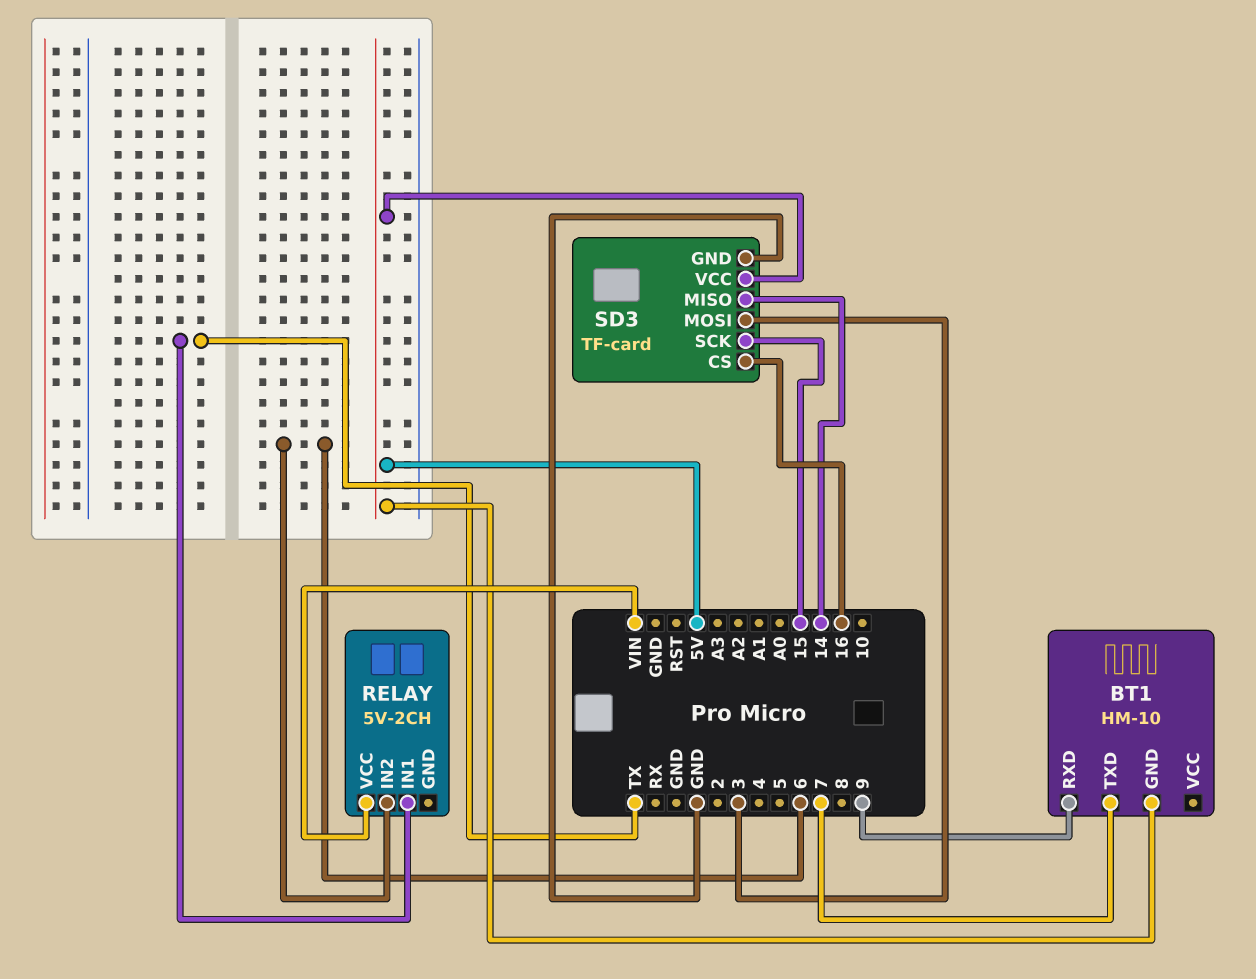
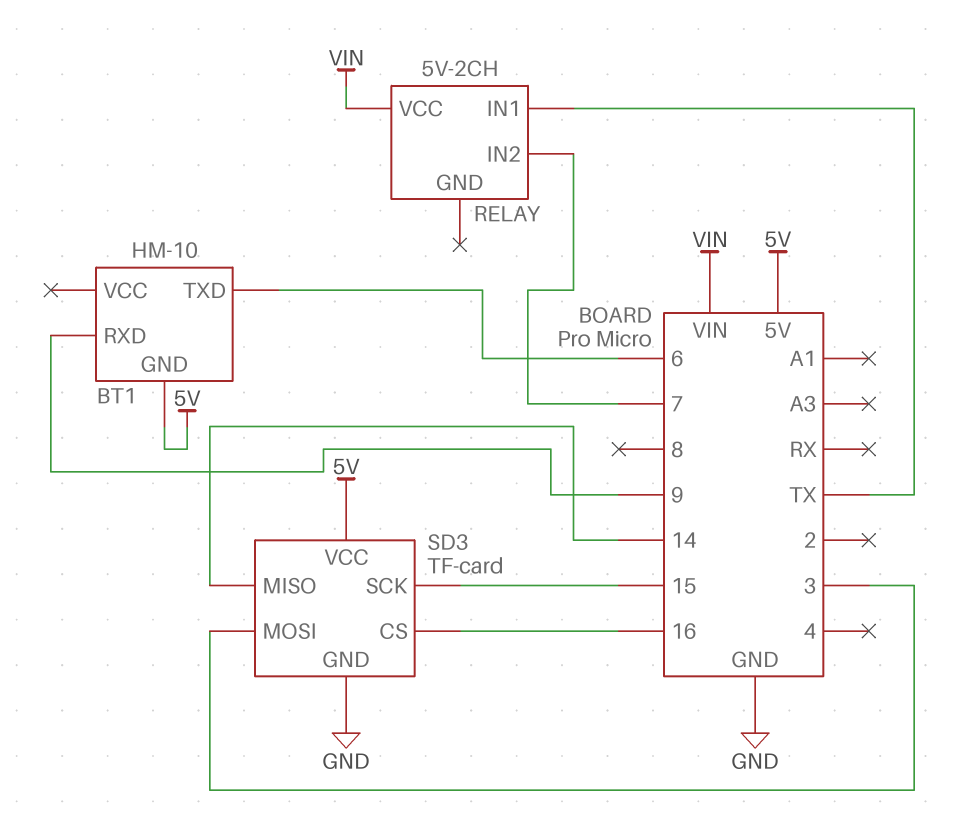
BT1 pin TXD: 7 -> 6
RELAY pin IN2: 6 -> 7

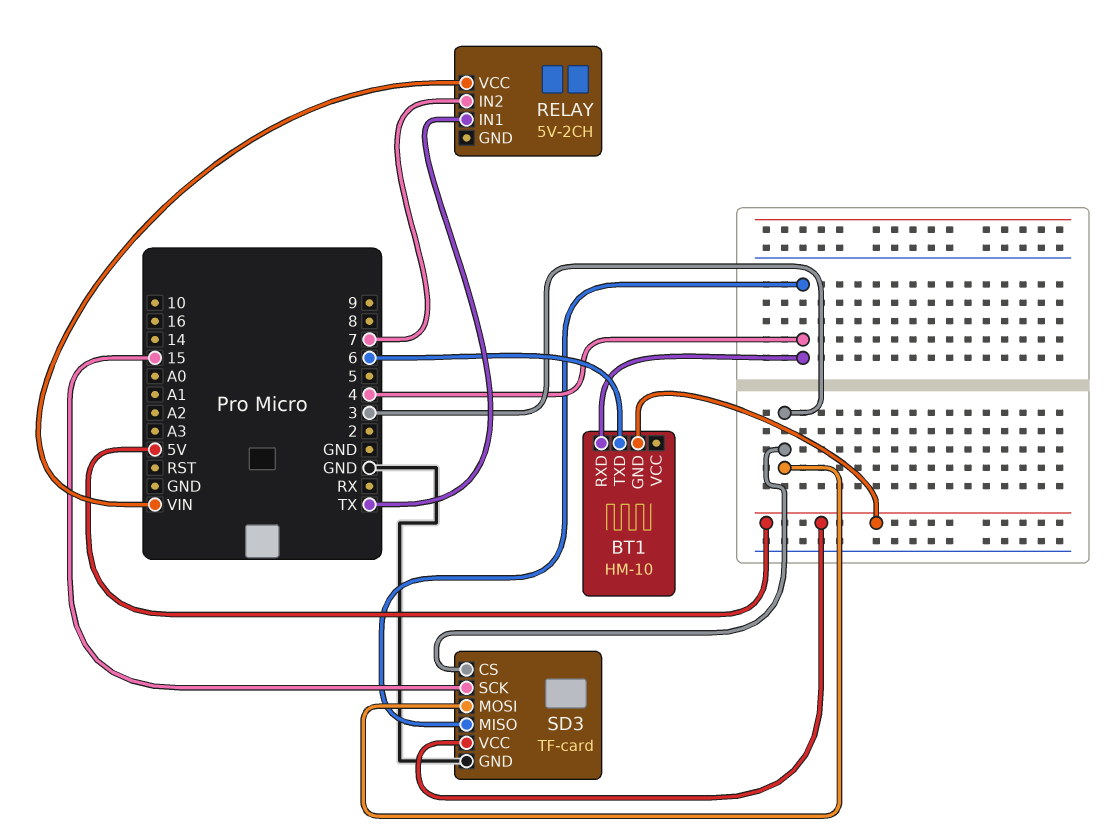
BT1 pin RXD: 9 -> 4
SD3 pin CS: 16 -> 3
SD3 pin MISO: 14 -> 4

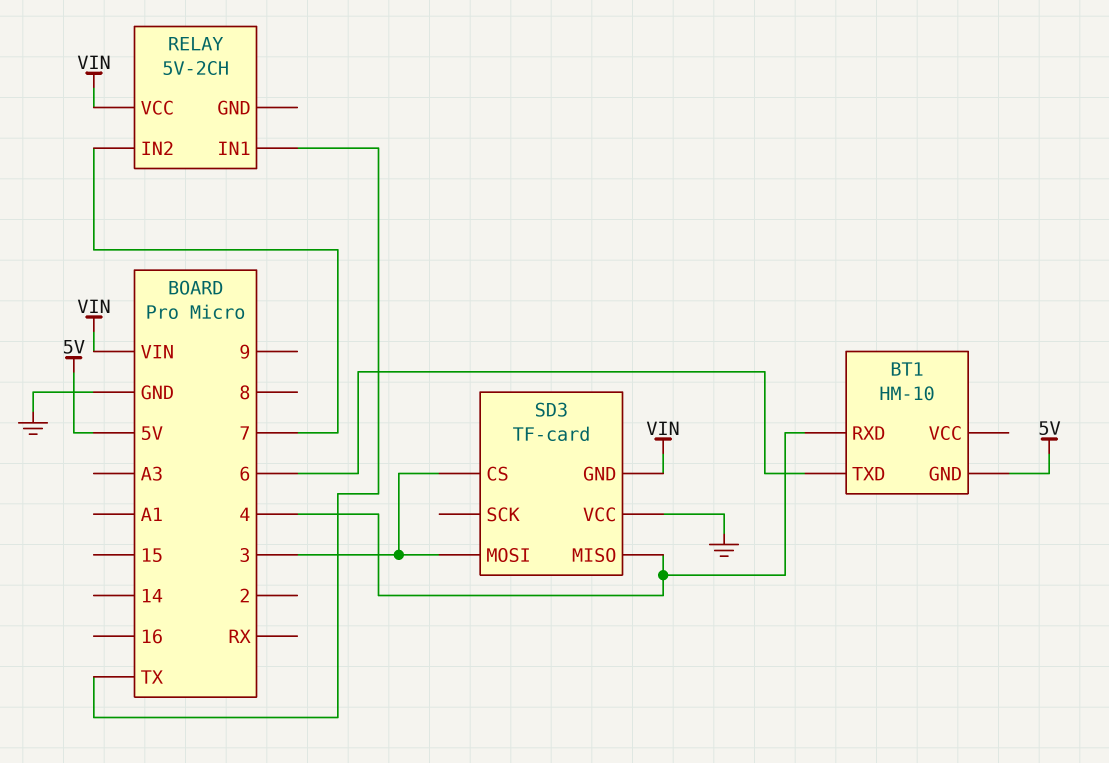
SD3 pin GND: GND -> VIN
SD3 pin SCK: 15 -> none
SD3 pin VCC: 5V -> GND

